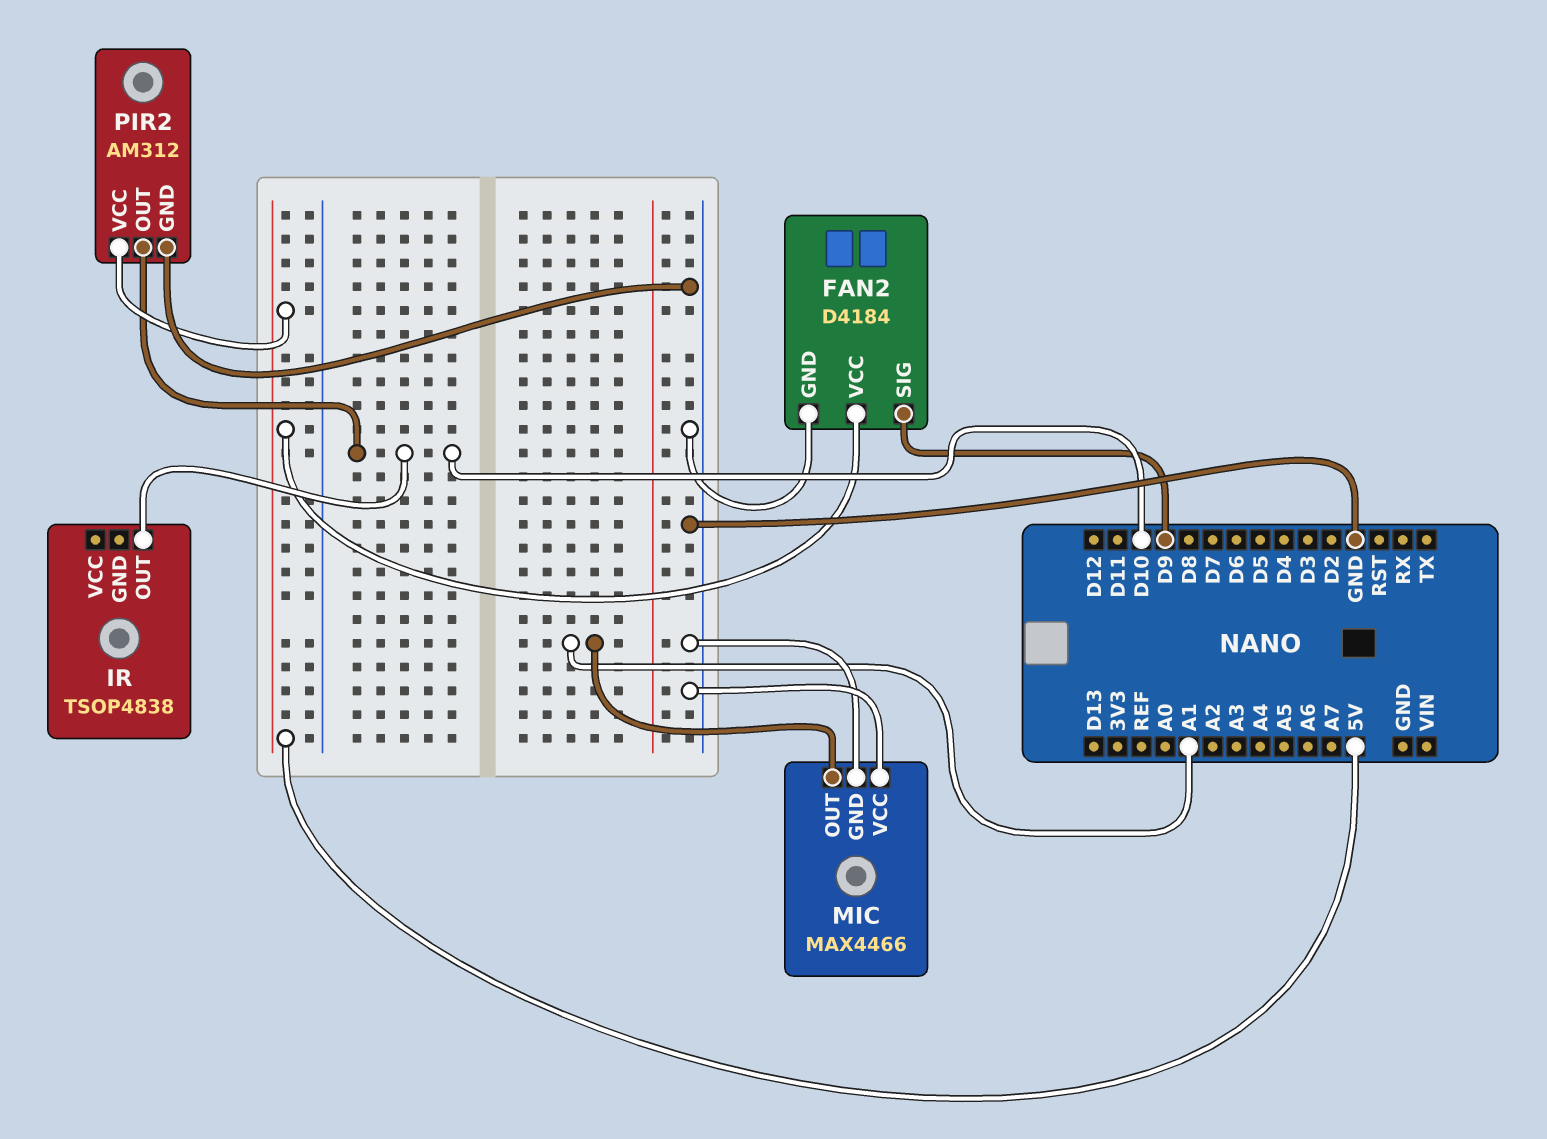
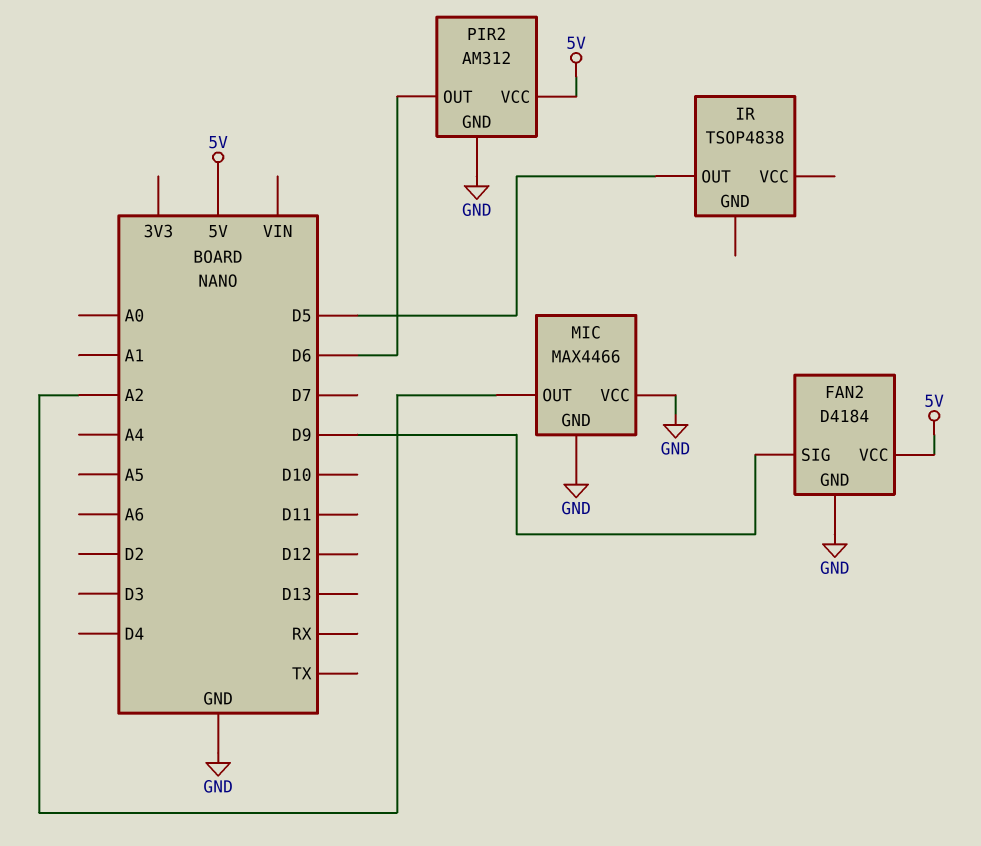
IR pin OUT: D10 -> D5
MIC pin OUT: A1 -> A2
PIR2 pin OUT: D10 -> D6

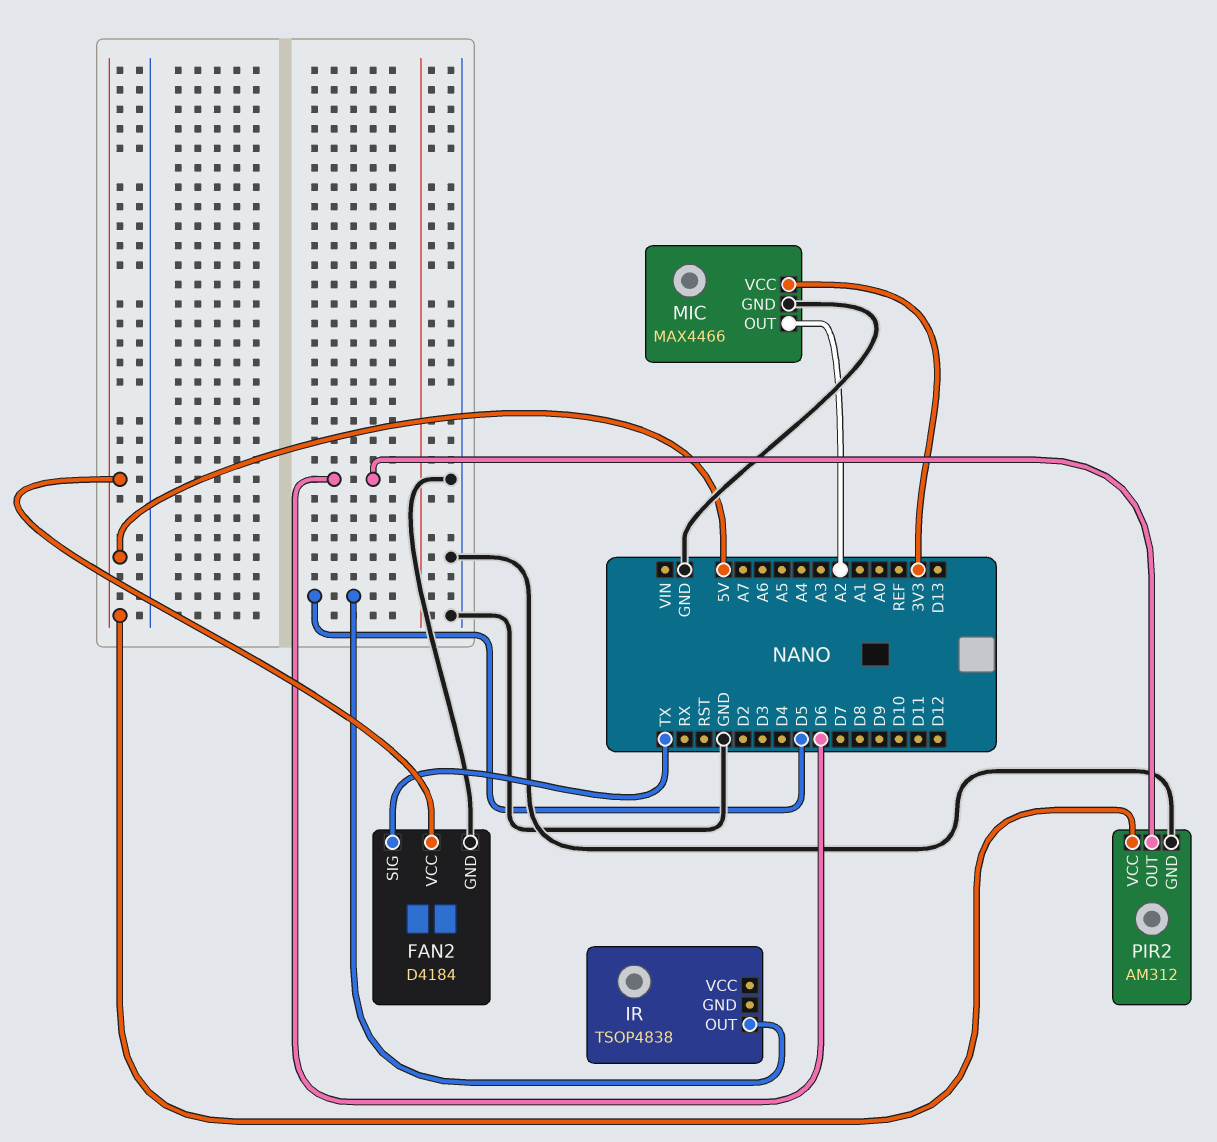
FAN2 pin SIG: D9 -> TX
MIC pin VCC: GND -> 3V3

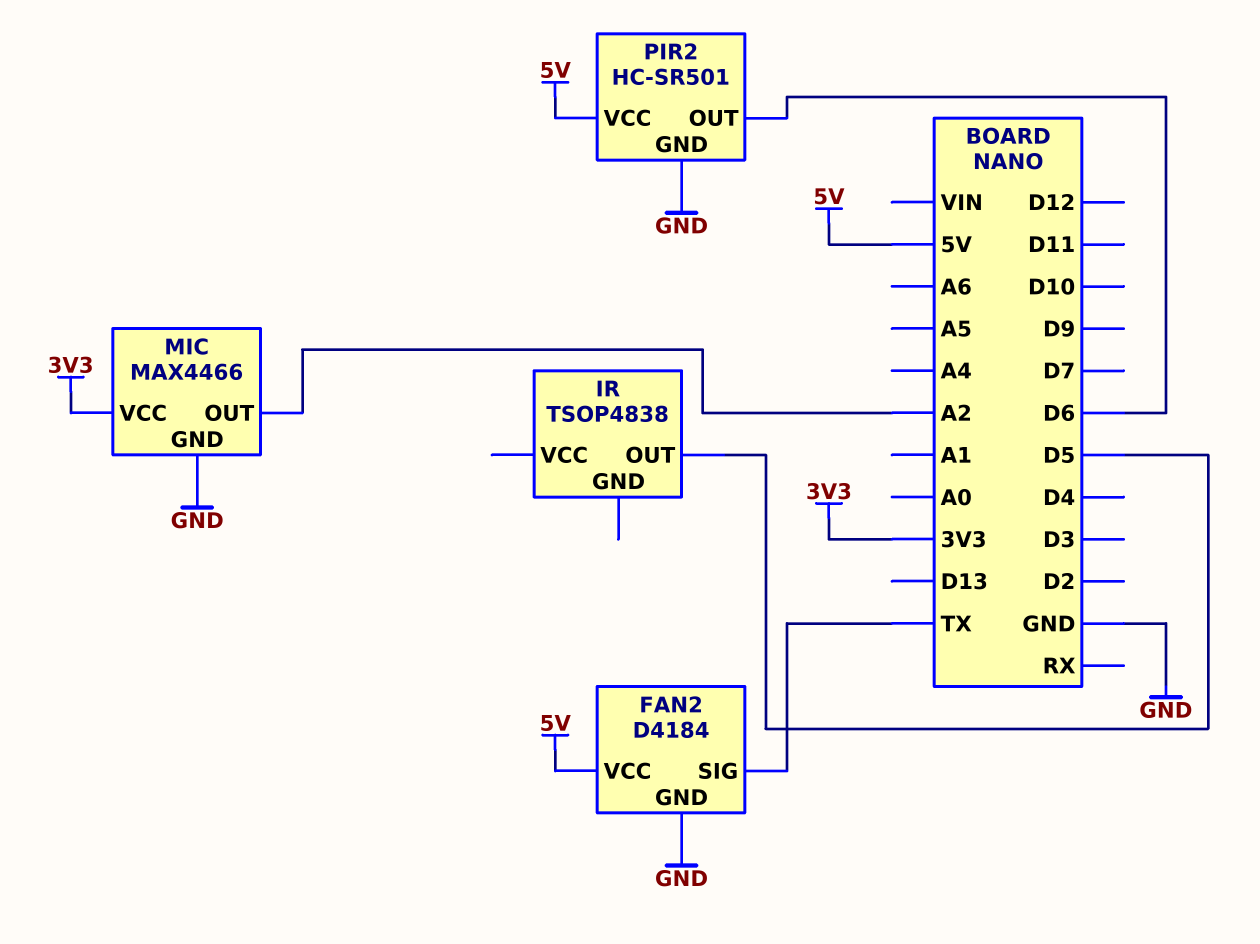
PIR2: AM312 -> HC-SR501

